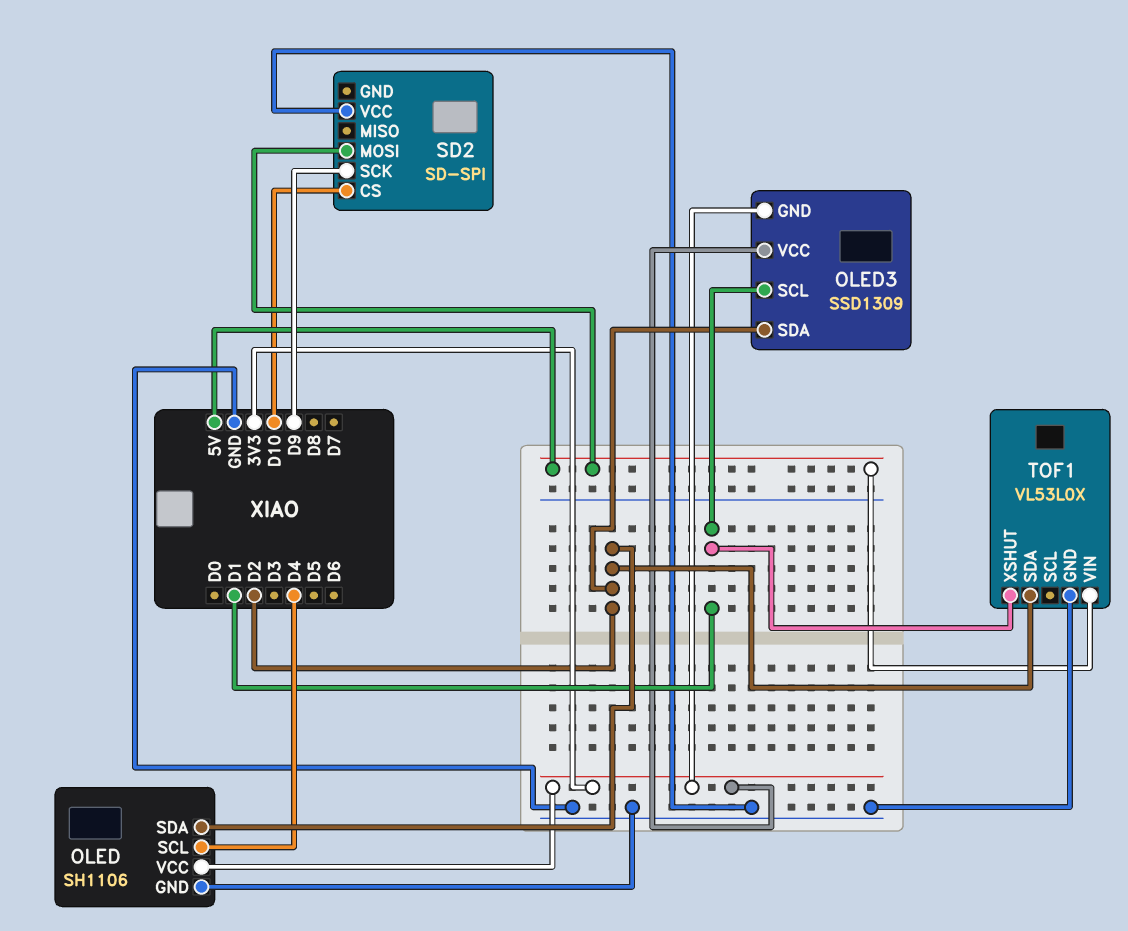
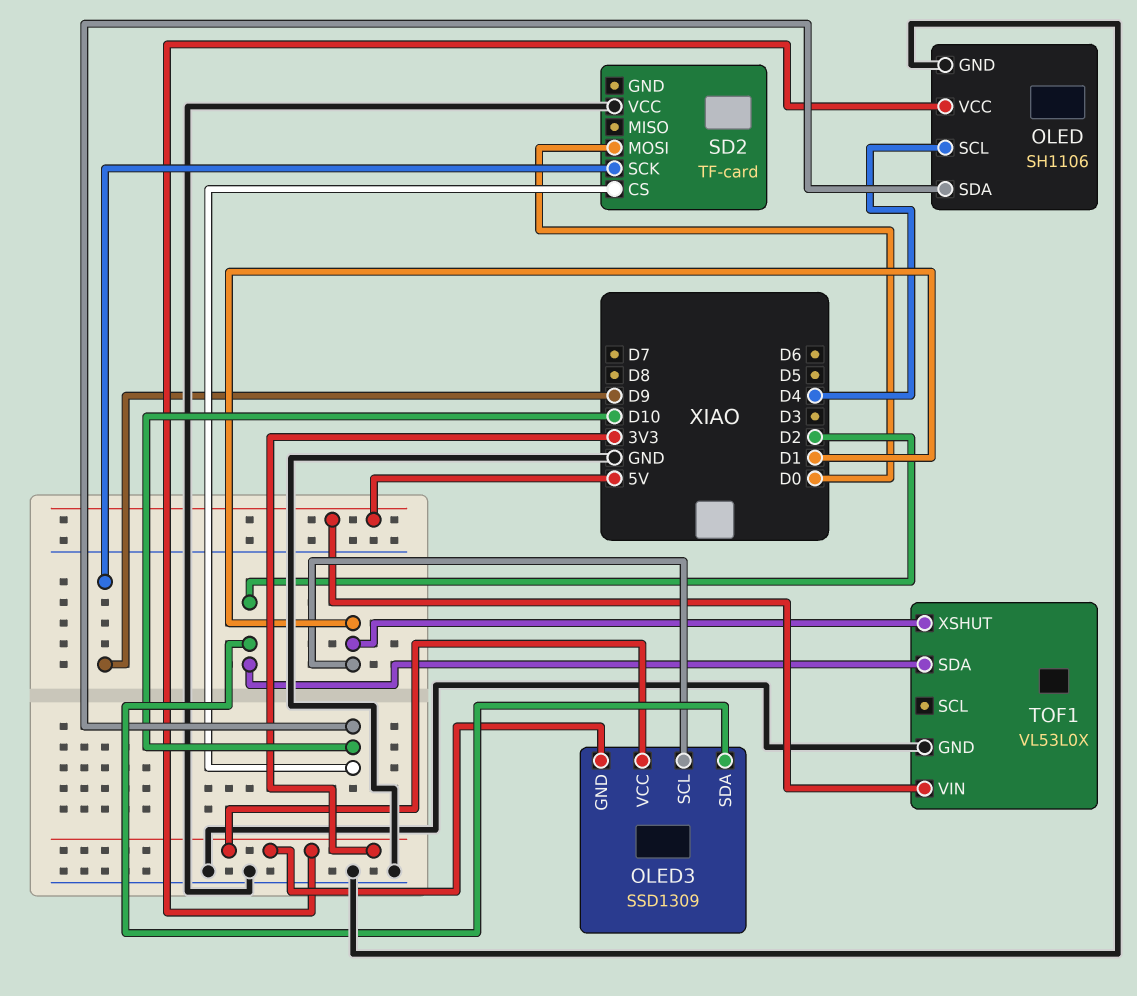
OLED pin SDA: D2 -> D10
SD2: SD-SPI -> TF-card
SD2 pin MOSI: 5V -> D0

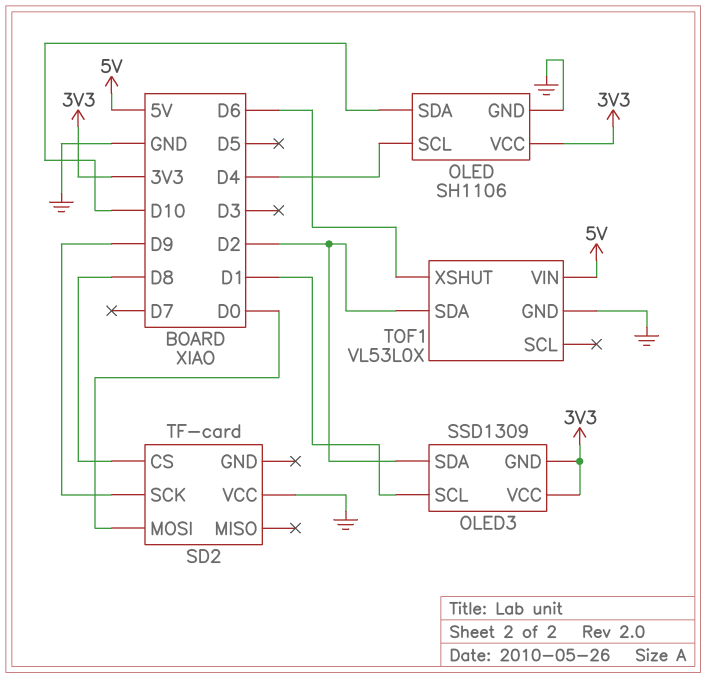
SD2 pin CS: D10 -> D8
TOF1 pin XSHUT: D1 -> D6

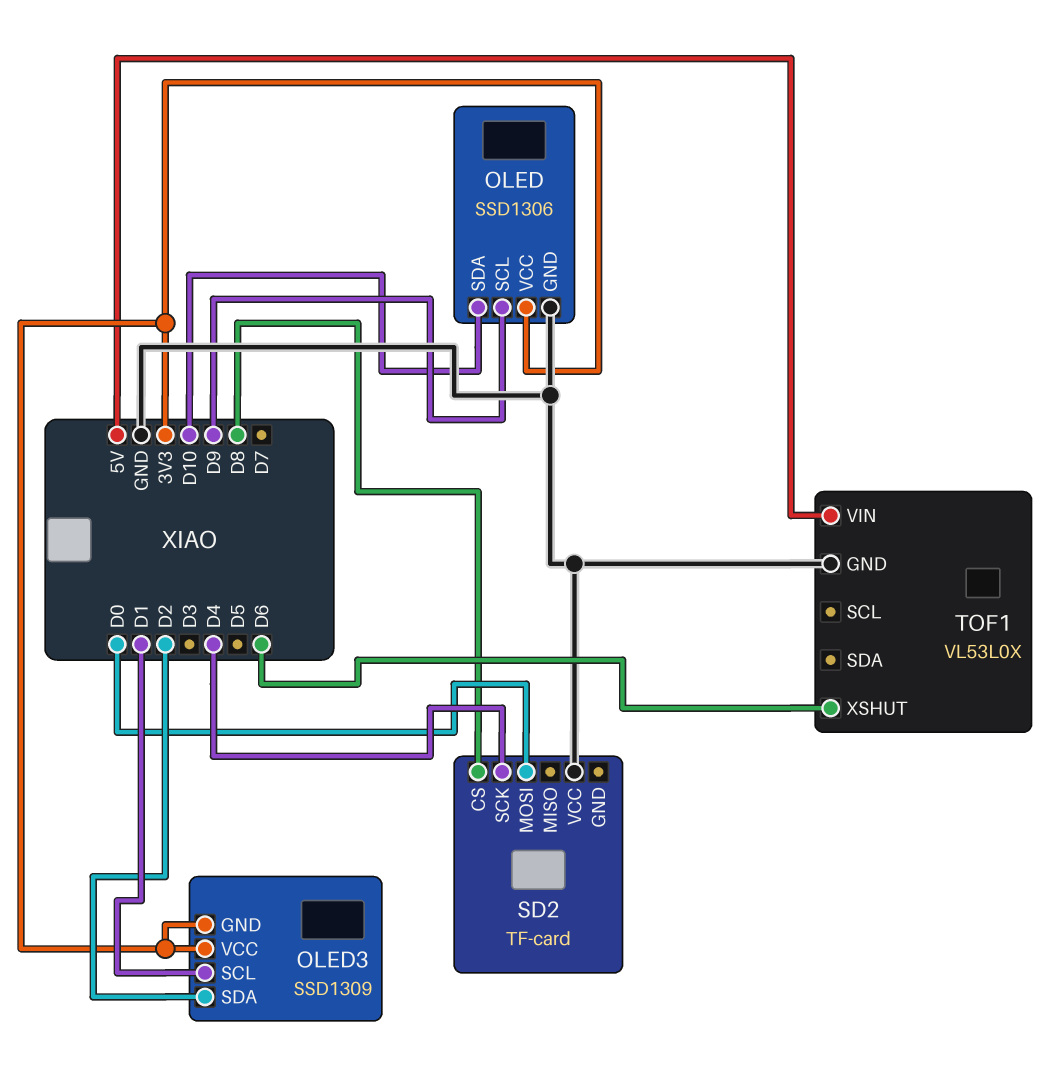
OLED: SH1106 -> SSD1306
OLED pin SCL: D4 -> D9
SD2 pin SCK: D9 -> D4
TOF1 pin SDA: D2 -> none

